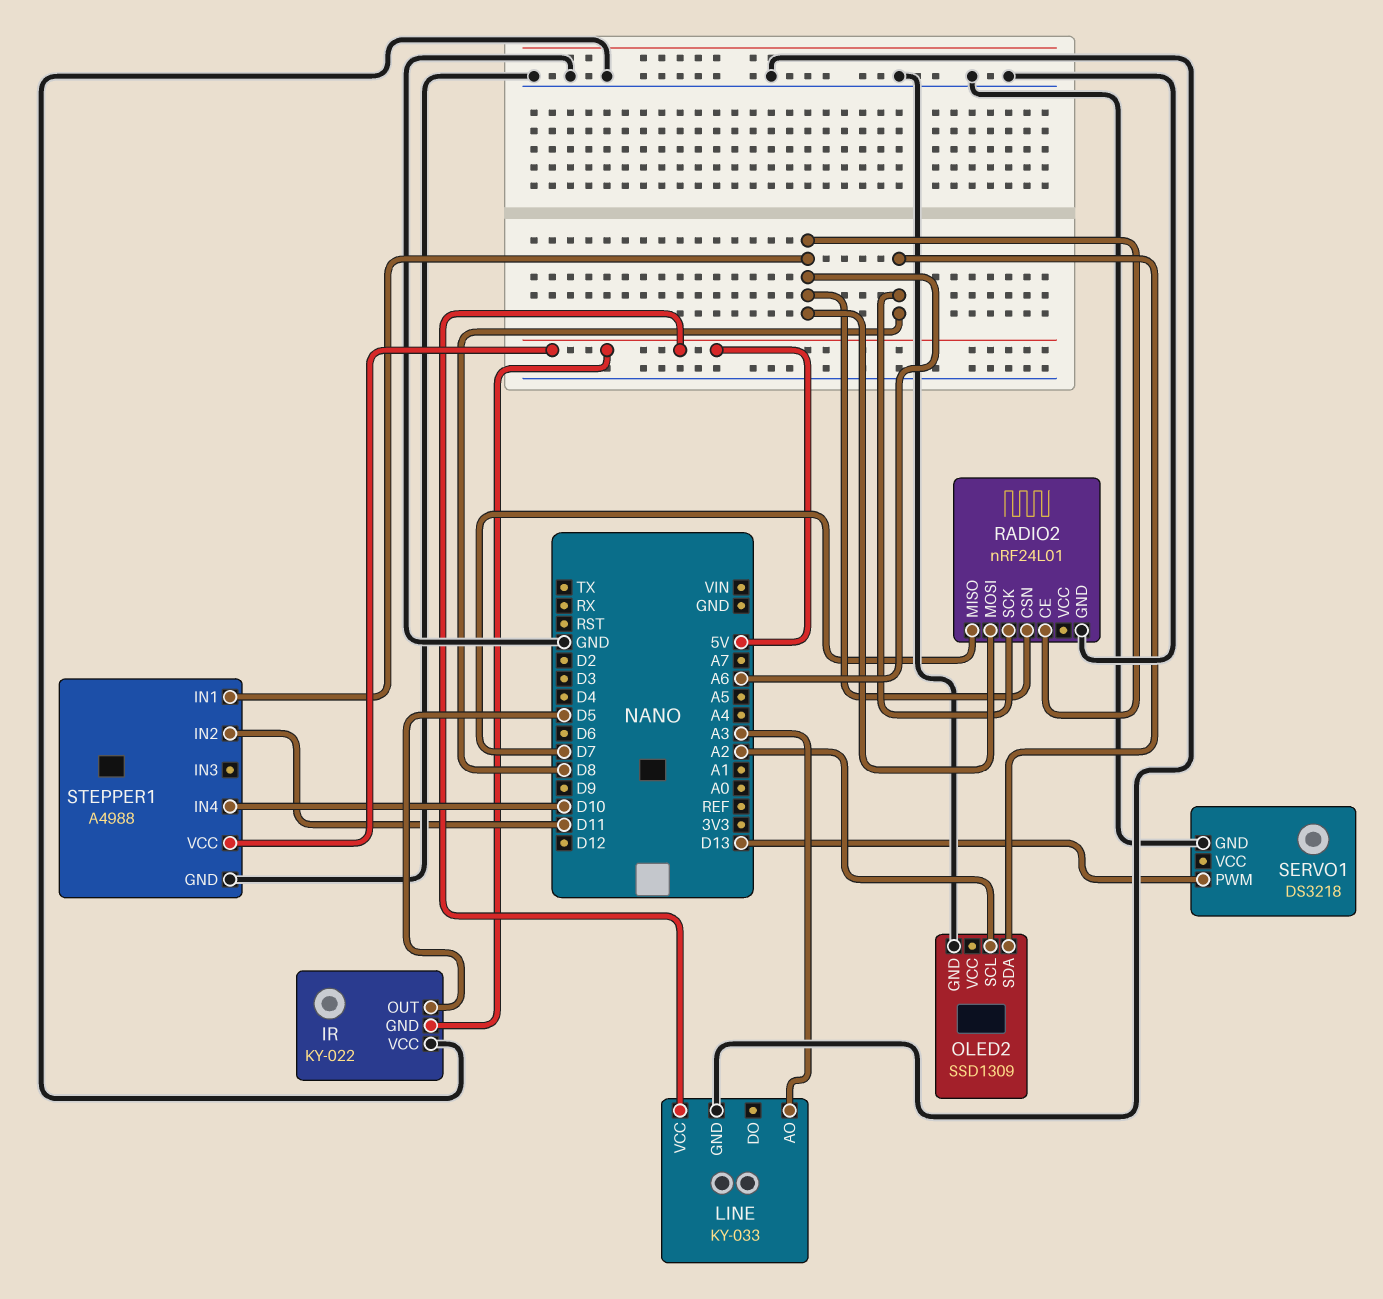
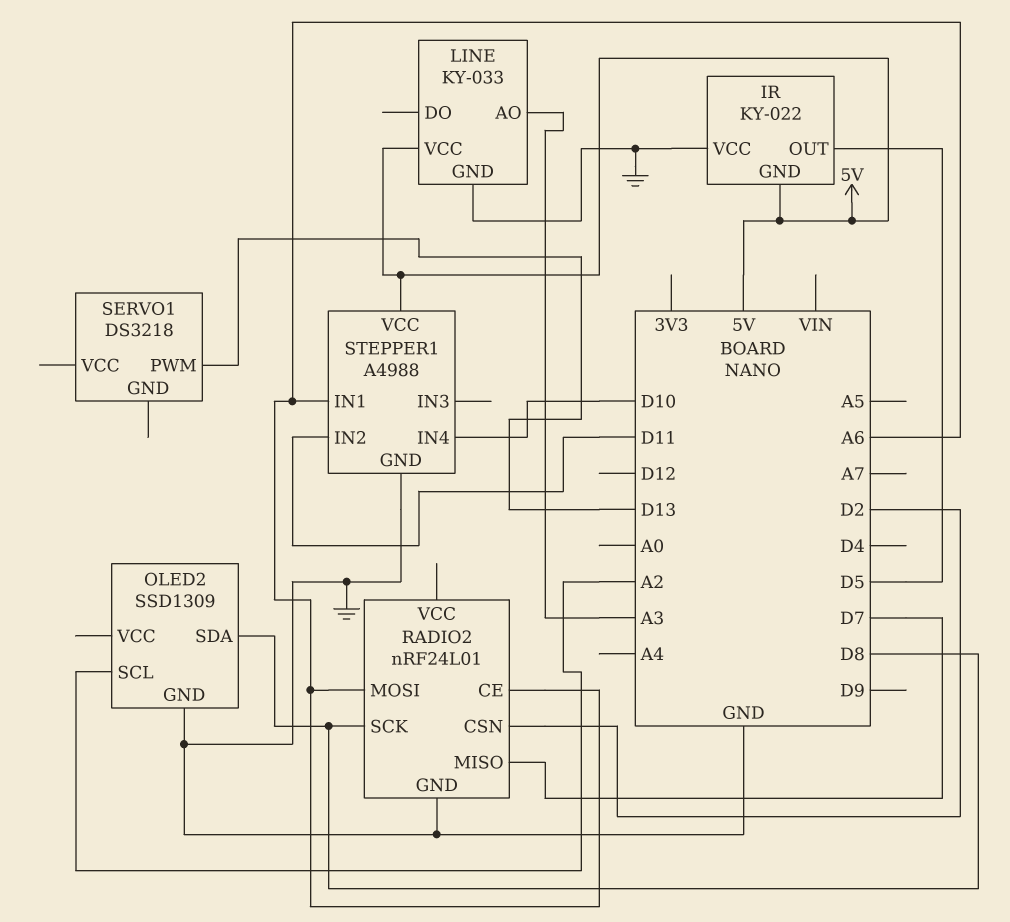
RADIO2 pin CSN: A6 -> D2
SERVO1 pin GND: GND -> none

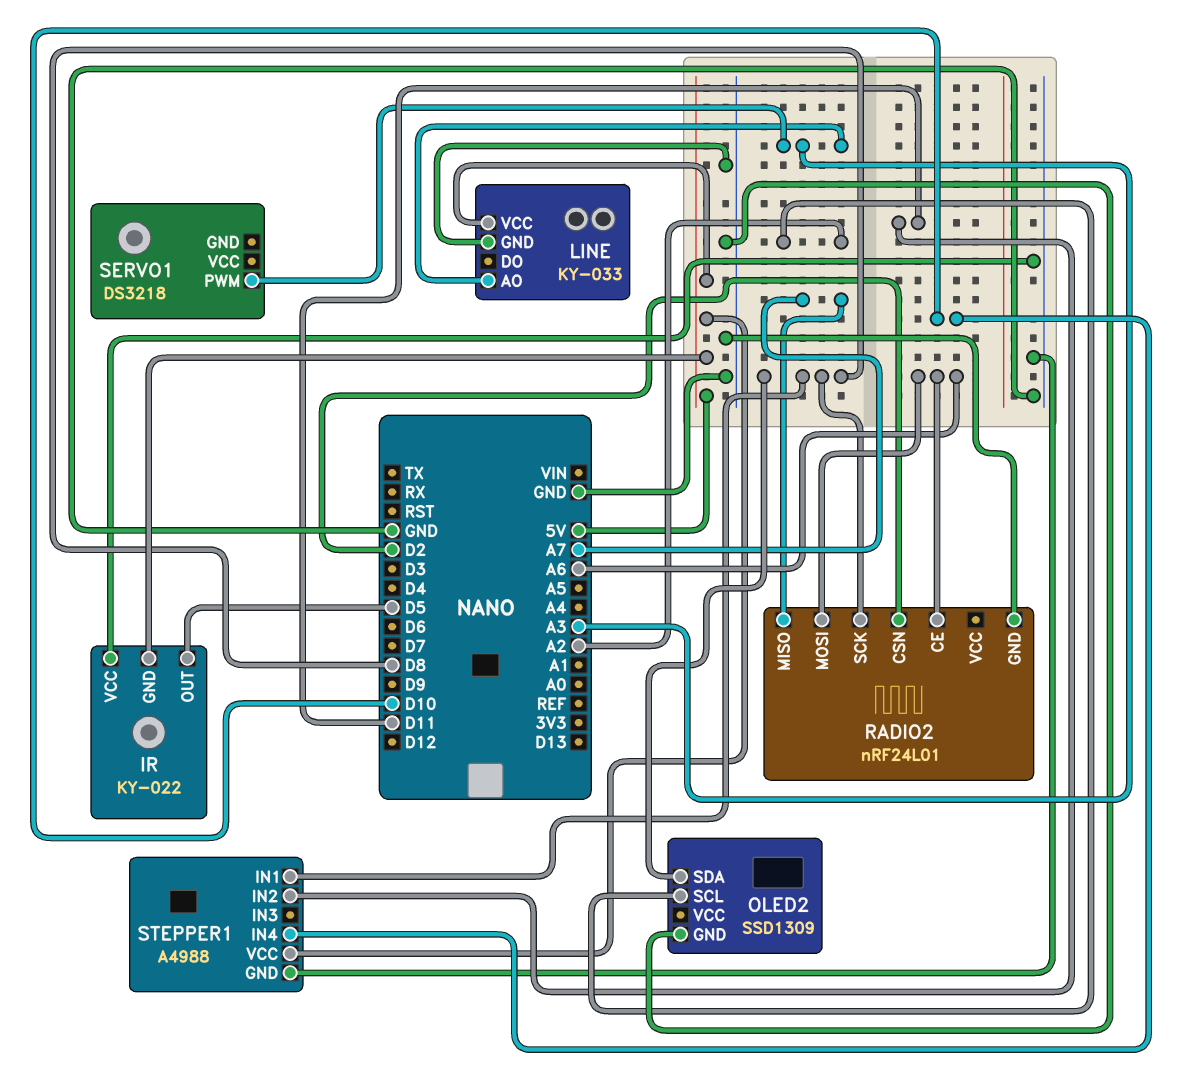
RADIO2 pin MISO: D7 -> A7
SERVO1 pin PWM: D13 -> A3
STEPPER1 pin IN1: A6 -> D8

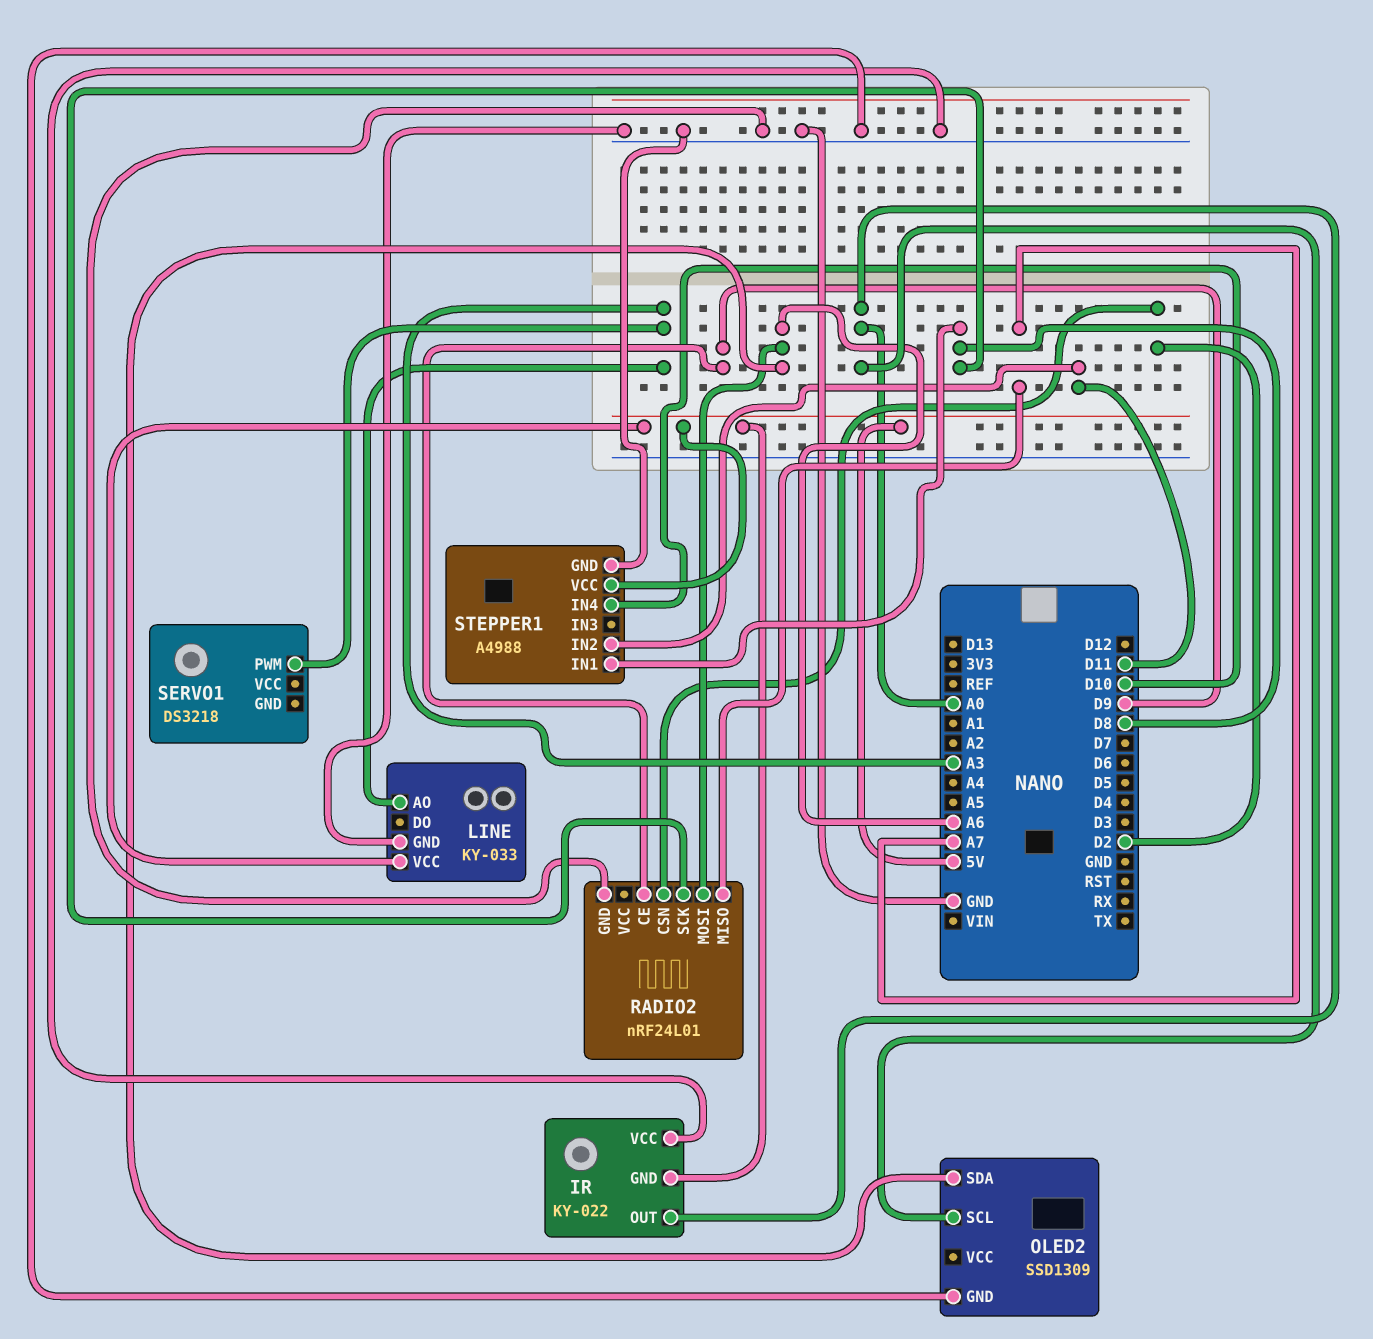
IR pin OUT: D5 -> A0
OLED2 pin SCL: A2 -> A0
OLED2 pin SDA: D8 -> A6
RADIO2 pin CE: A6 -> D9

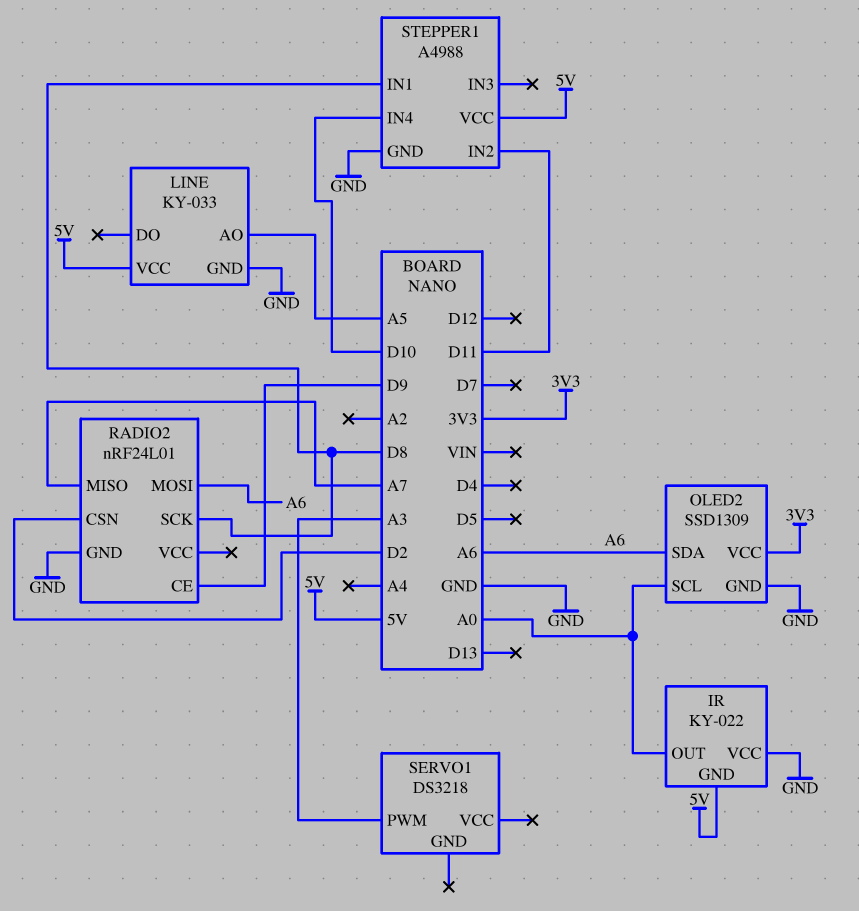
LINE pin AO: A3 -> A5
OLED2 pin VCC: none -> 3V3

